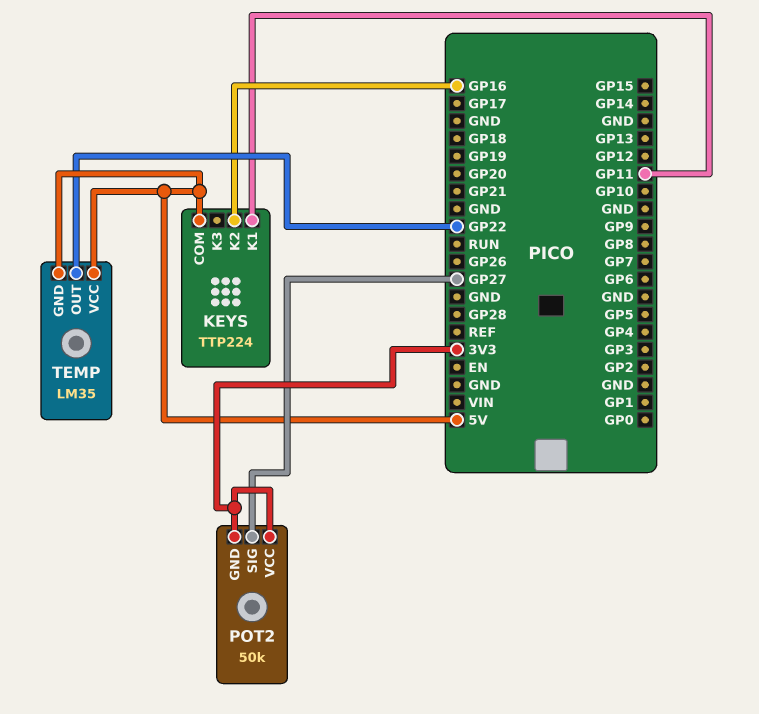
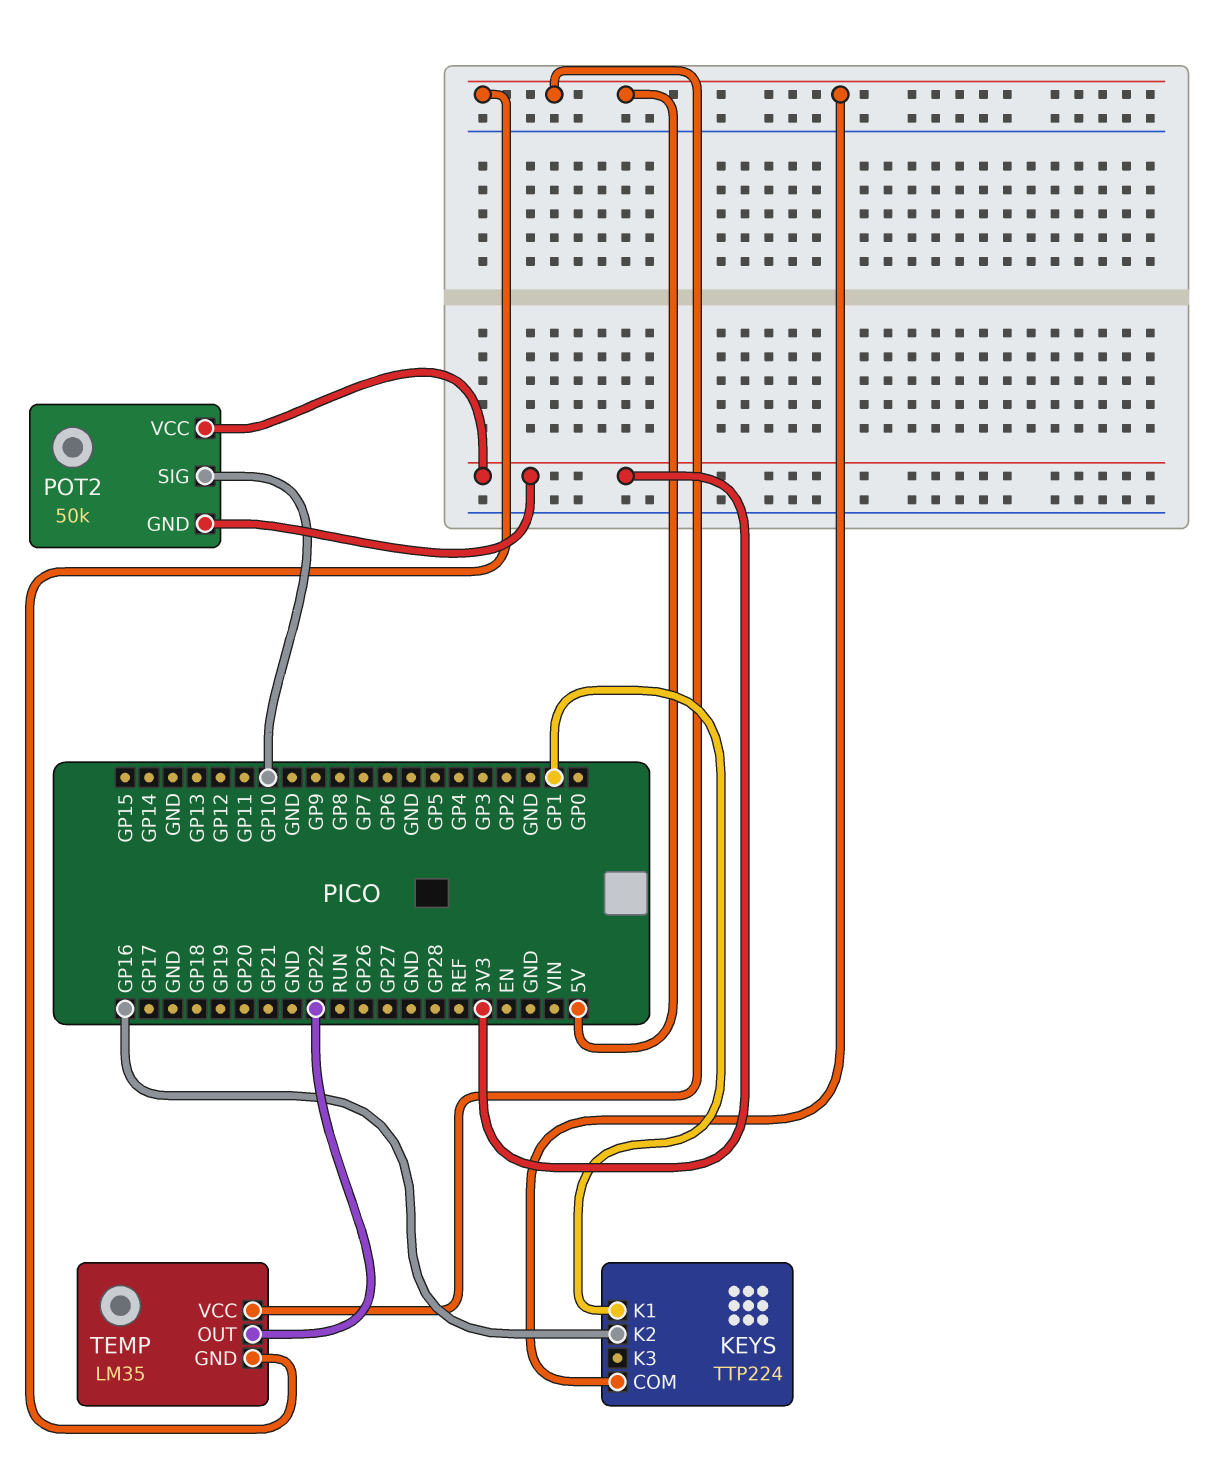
KEYS pin K1: GP11 -> GP1
POT2 pin SIG: GP27 -> GP10

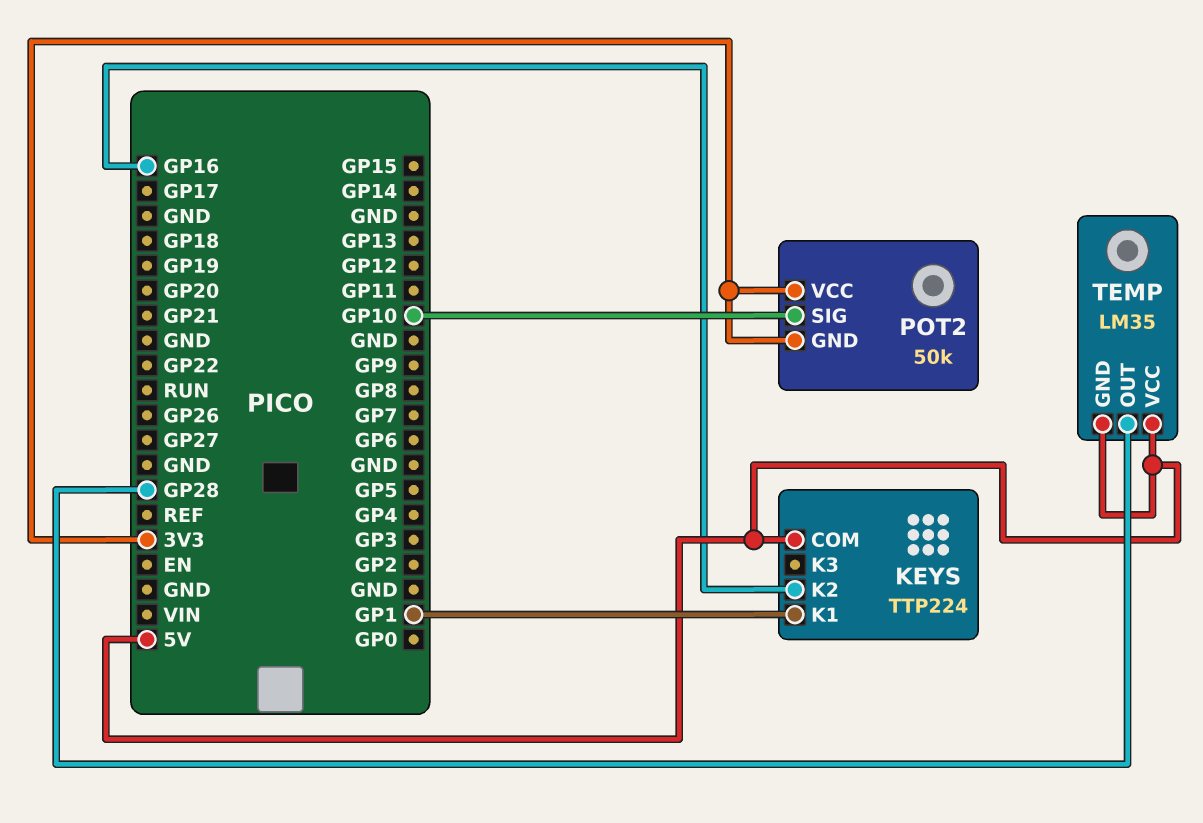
TEMP pin OUT: GP22 -> GP28

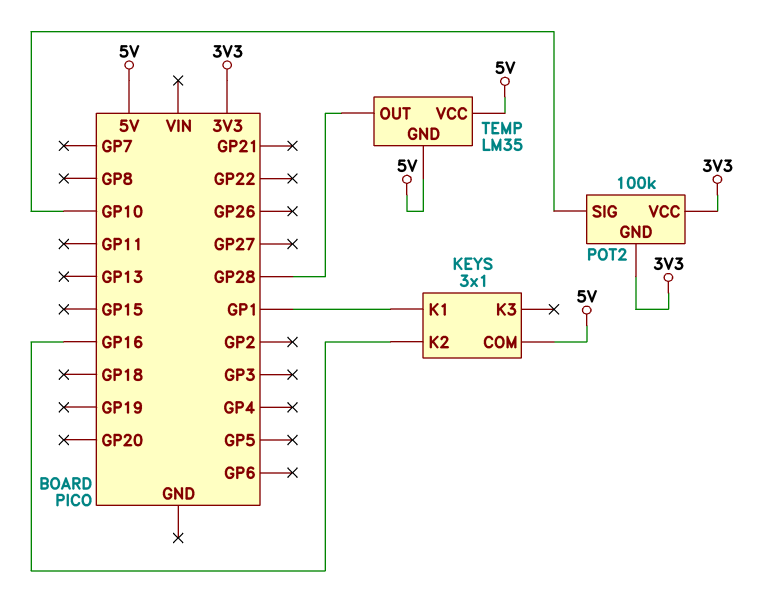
KEYS: TTP224 -> 3x1
POT2: 50k -> 100k

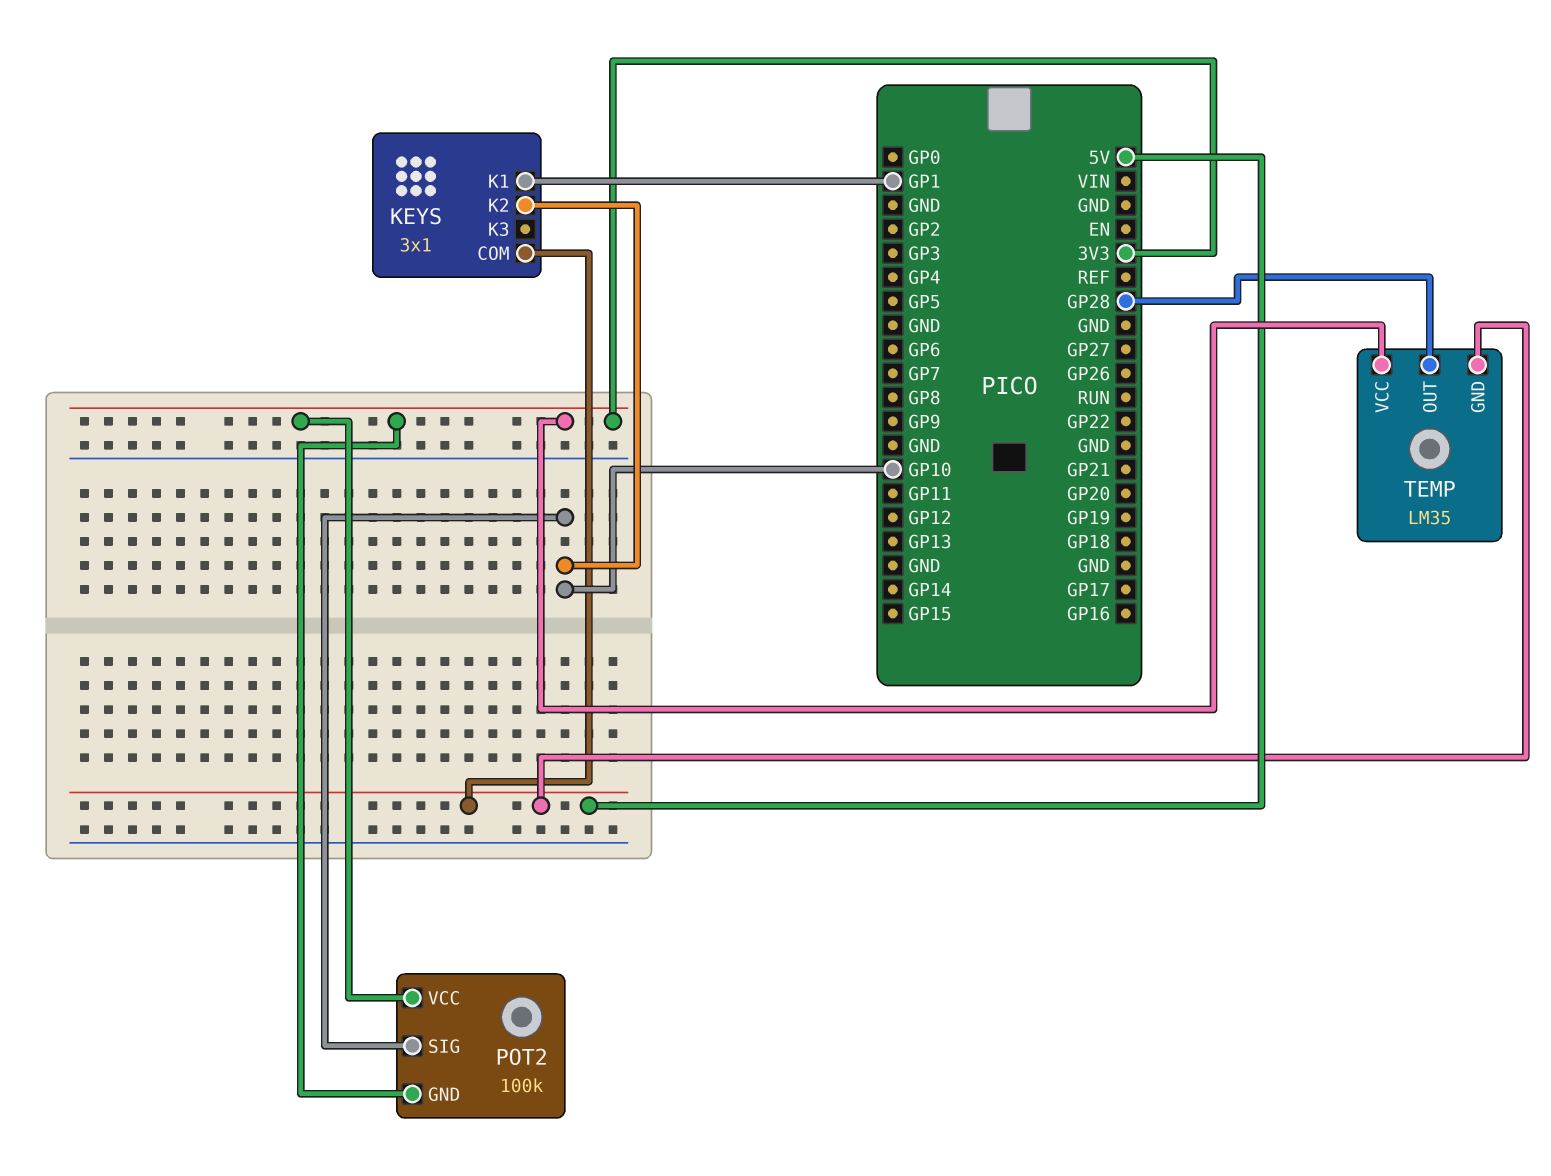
KEYS pin K2: GP16 -> GP10
TEMP pin VCC: 5V -> 3V3

